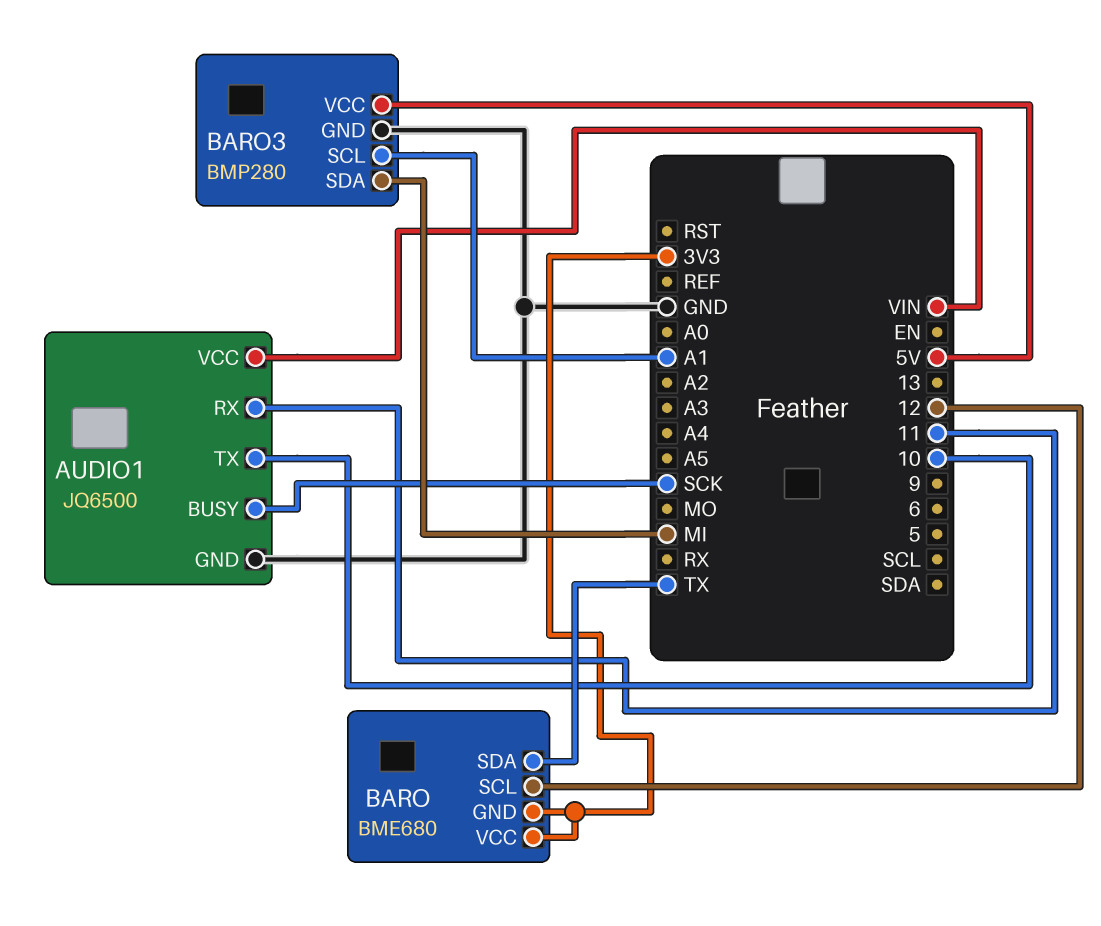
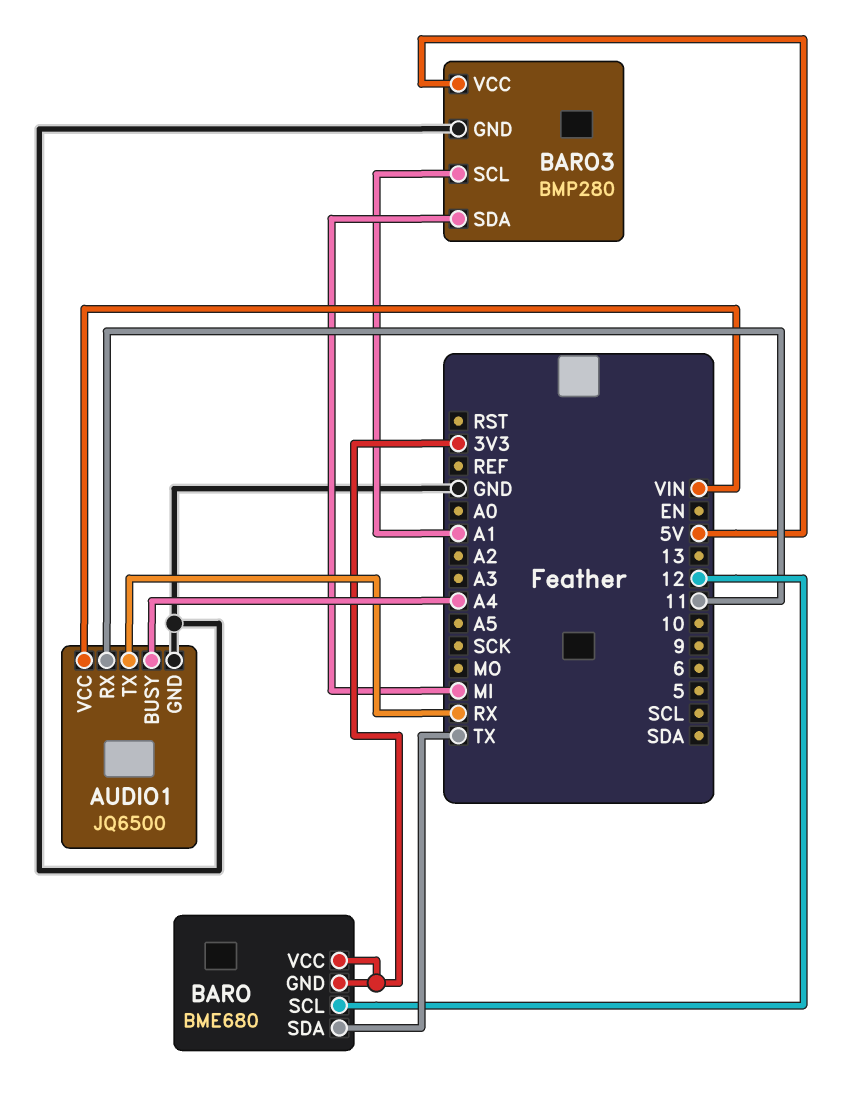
AUDIO1 pin BUSY: SCK -> A4
AUDIO1 pin TX: 10 -> RX

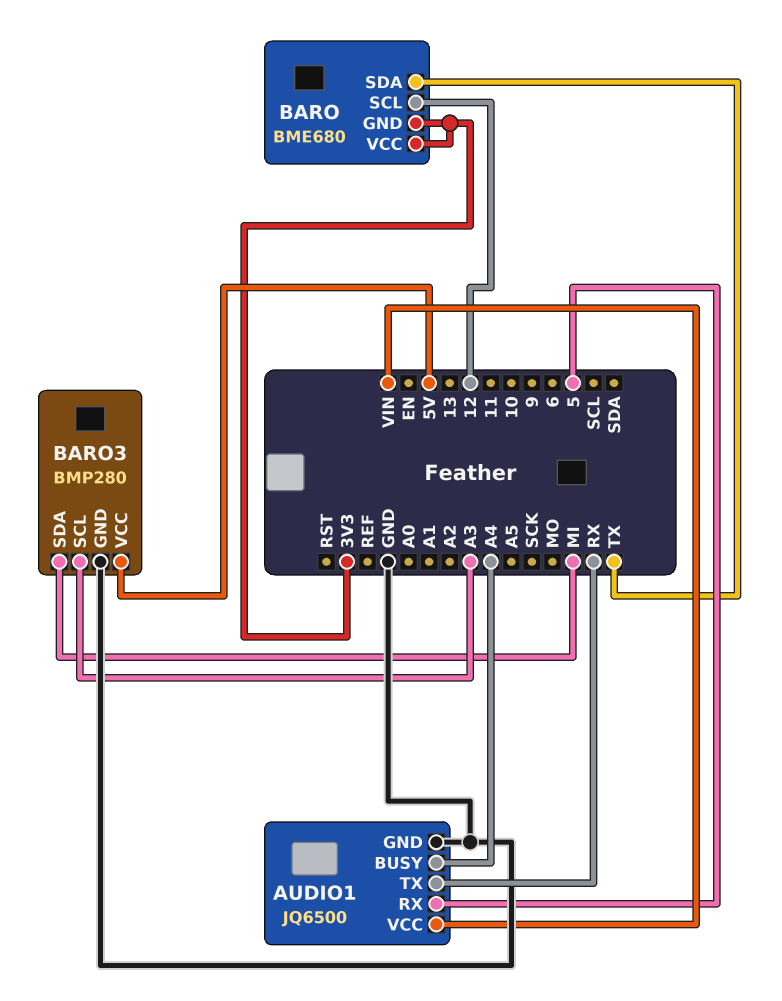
AUDIO1 pin RX: 11 -> 5
BARO3 pin SCL: A1 -> A3

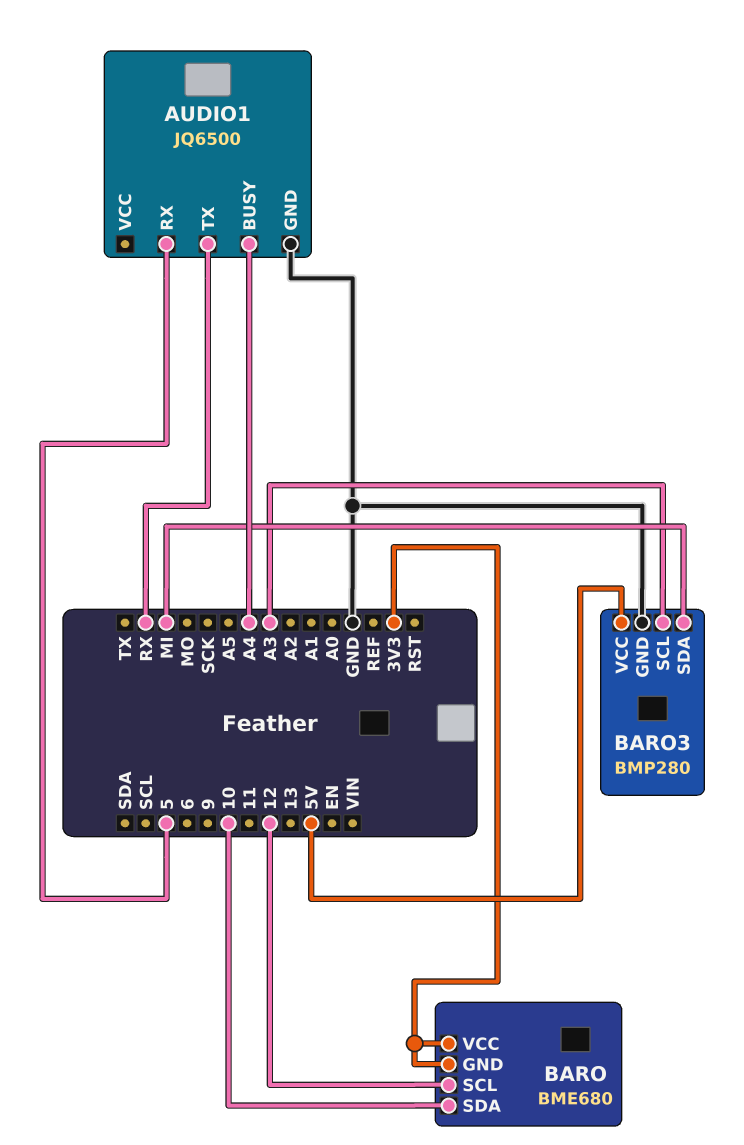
AUDIO1 pin VCC: VIN -> none
BARO pin SDA: TX -> 10

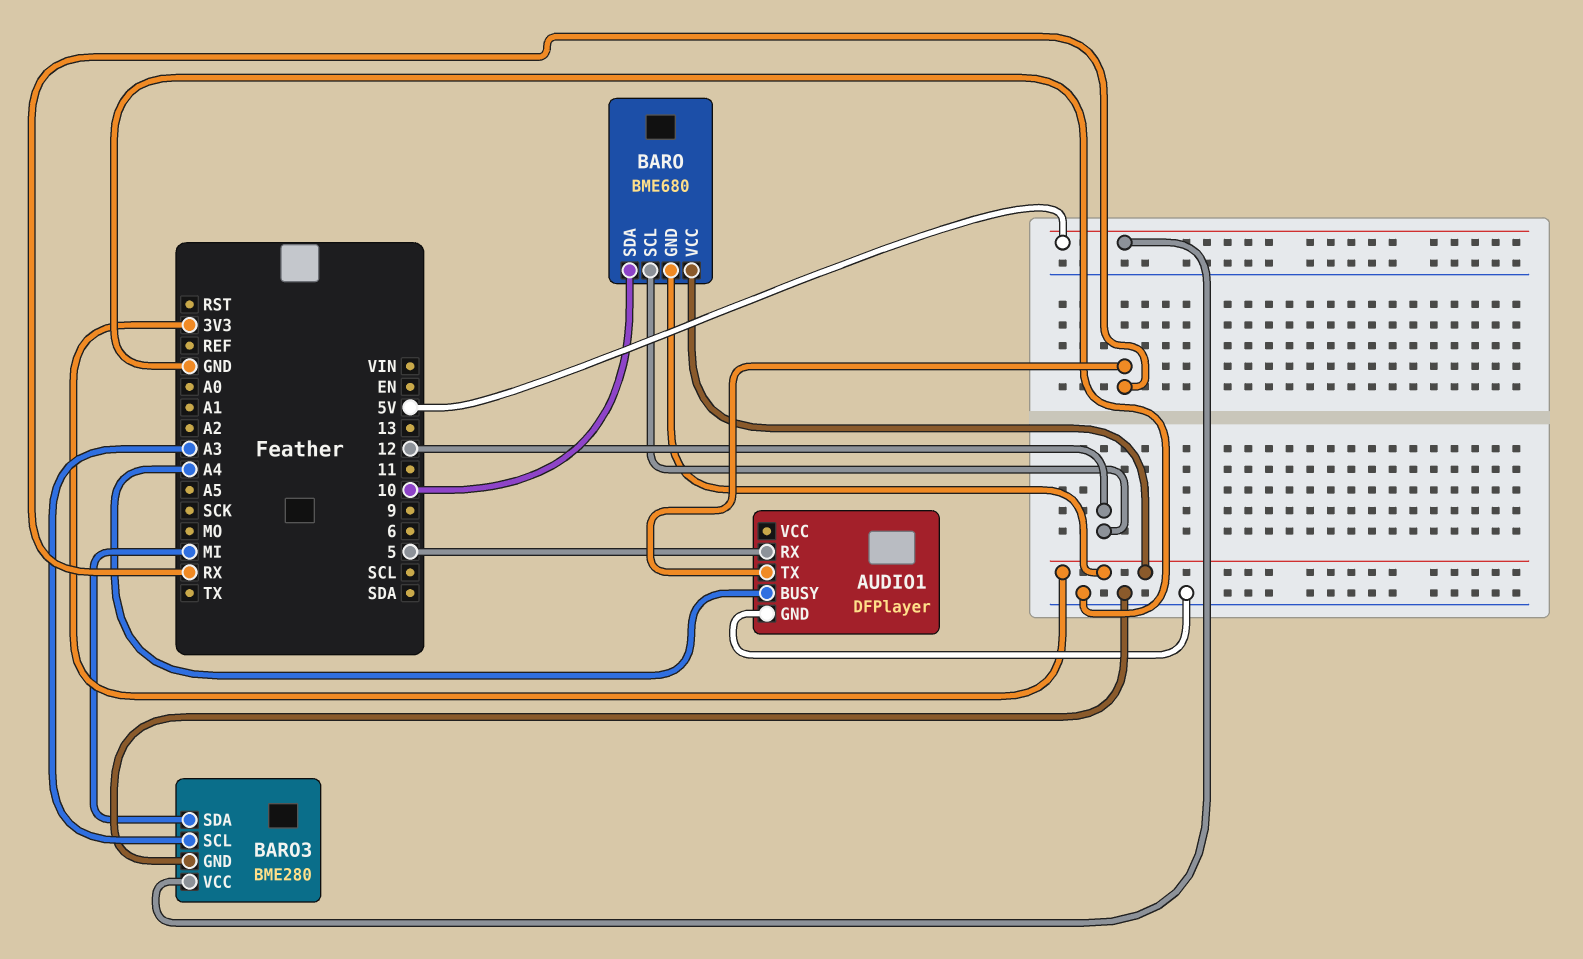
AUDIO1: JQ6500 -> DFPlayer
BARO3: BMP280 -> BME280

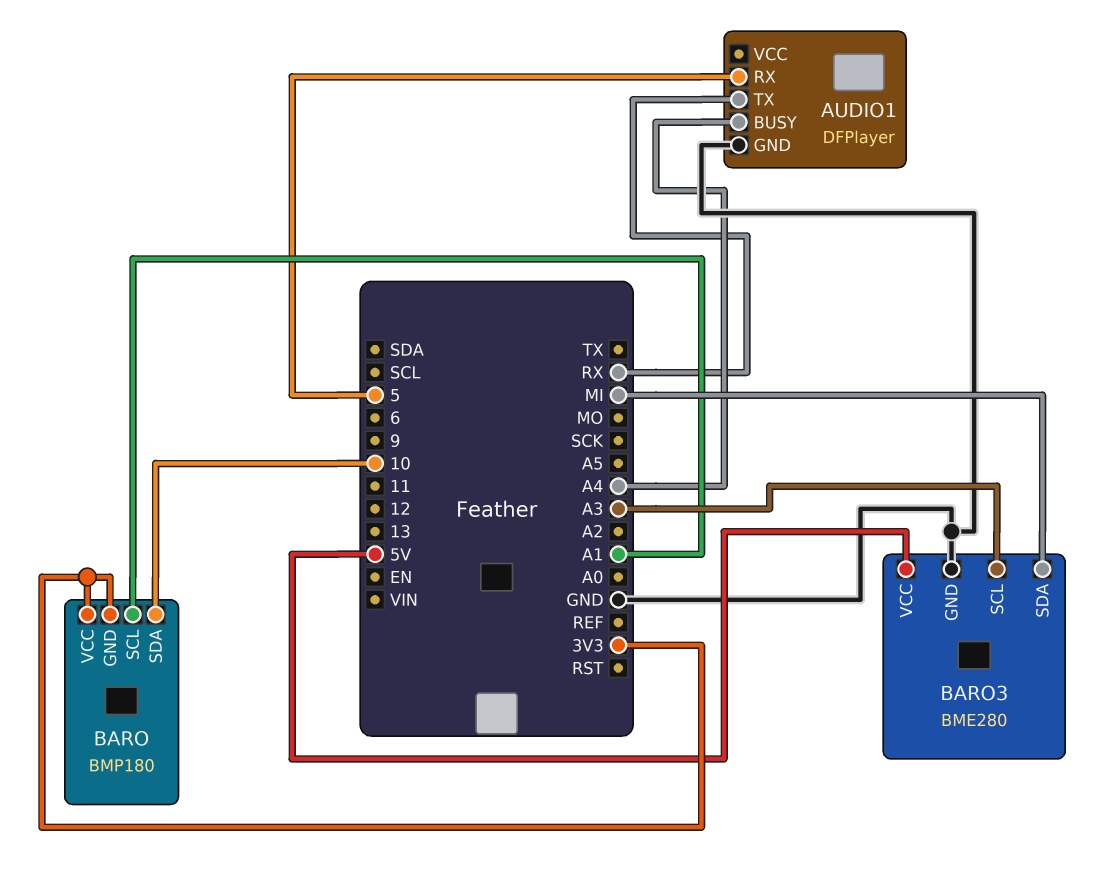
BARO: BME680 -> BMP180
BARO pin SCL: 12 -> A1

